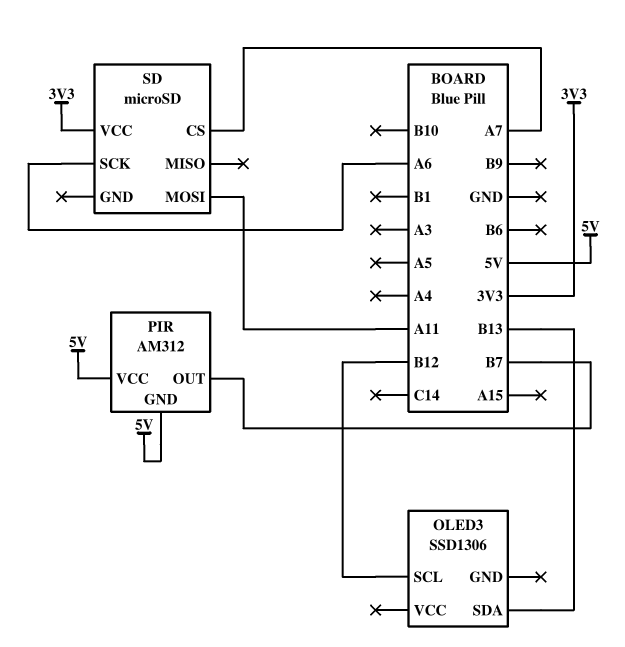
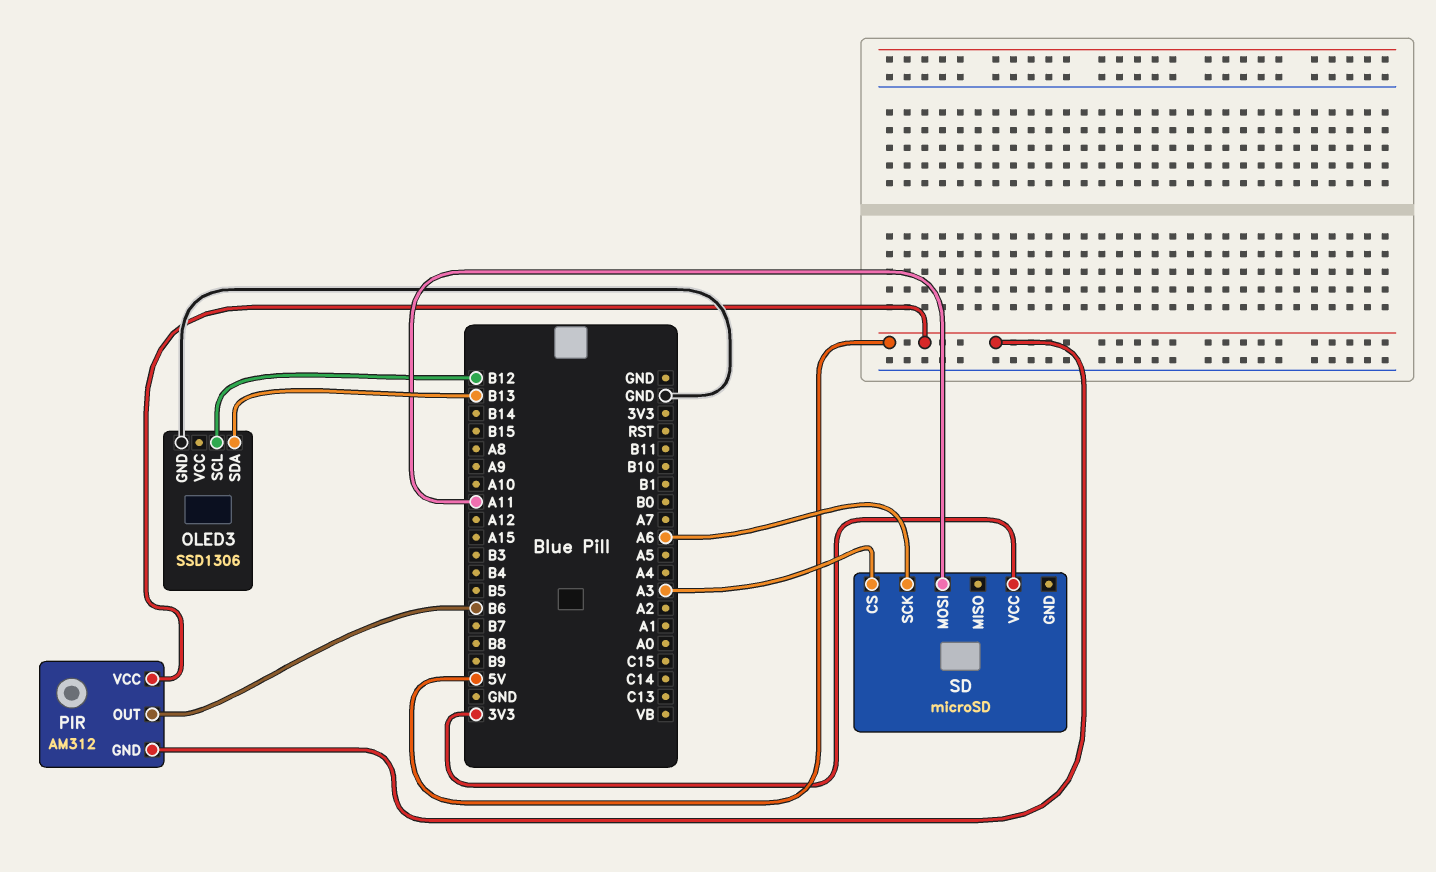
OLED3 pin GND: none -> GND
PIR pin OUT: B7 -> B6
SD pin CS: A7 -> A3

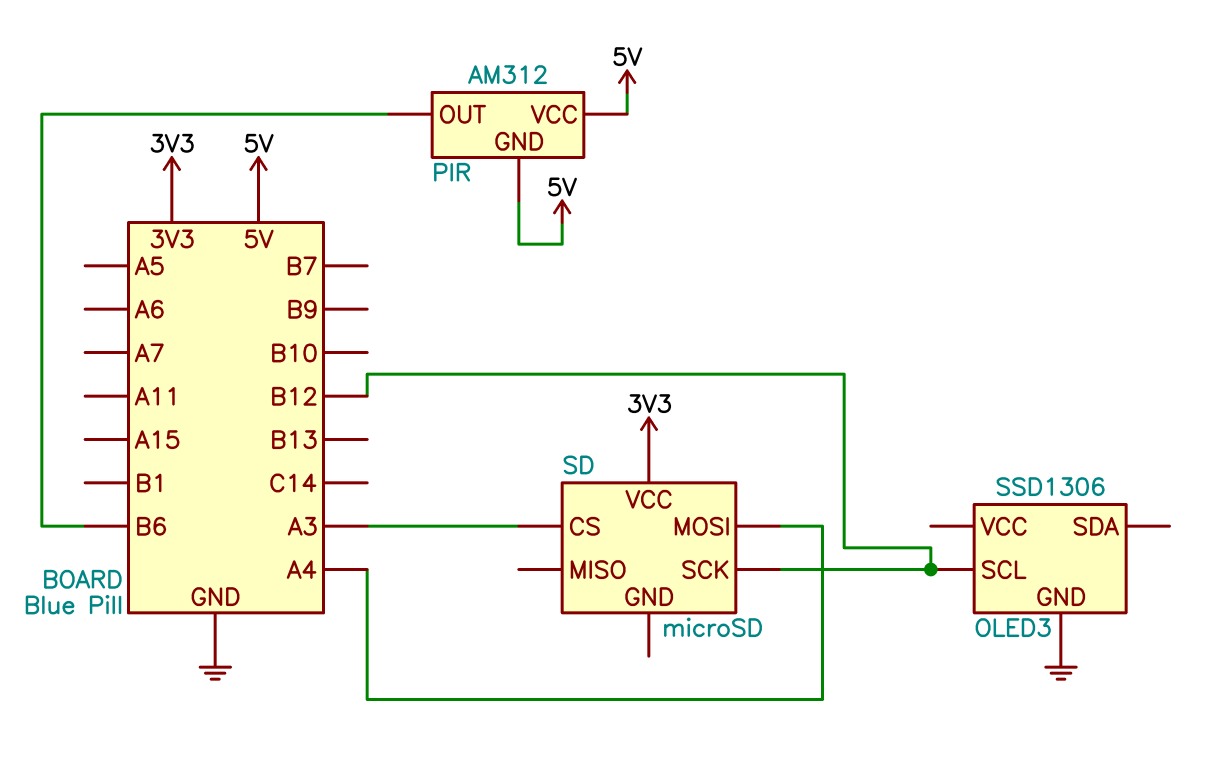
OLED3 pin SDA: B13 -> none
SD pin MOSI: A11 -> A4
SD pin SCK: A6 -> B12

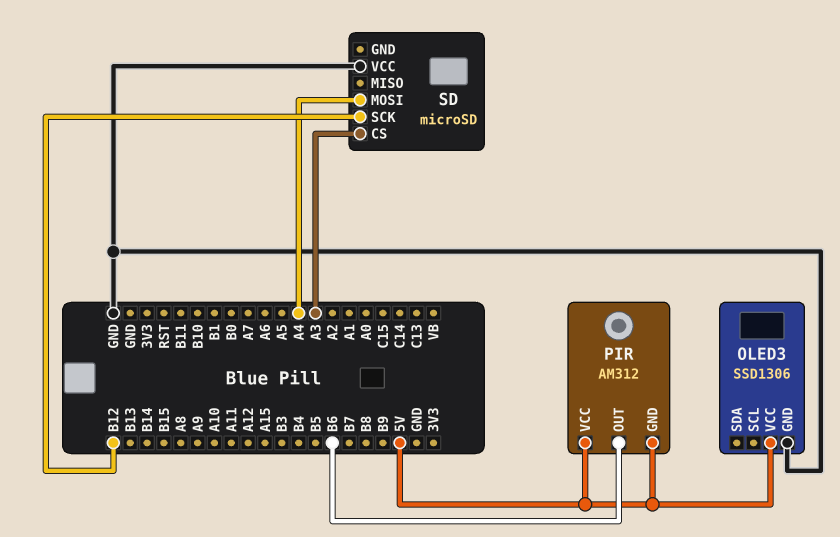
OLED3 pin SCL: B12 -> none
OLED3 pin VCC: none -> 5V
SD pin VCC: 3V3 -> GND

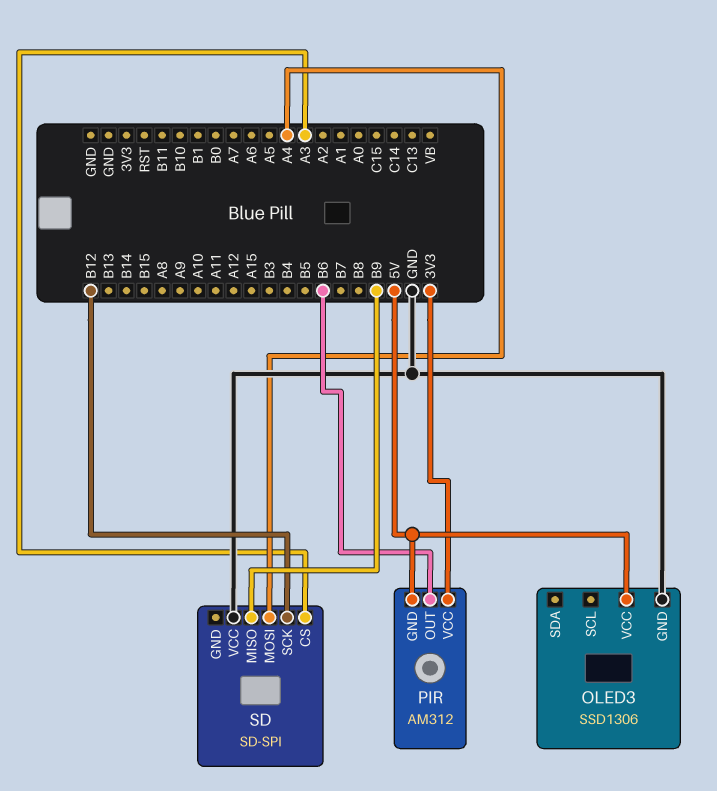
PIR pin VCC: 5V -> 3V3
SD: microSD -> SD-SPI
SD pin MISO: none -> B9

